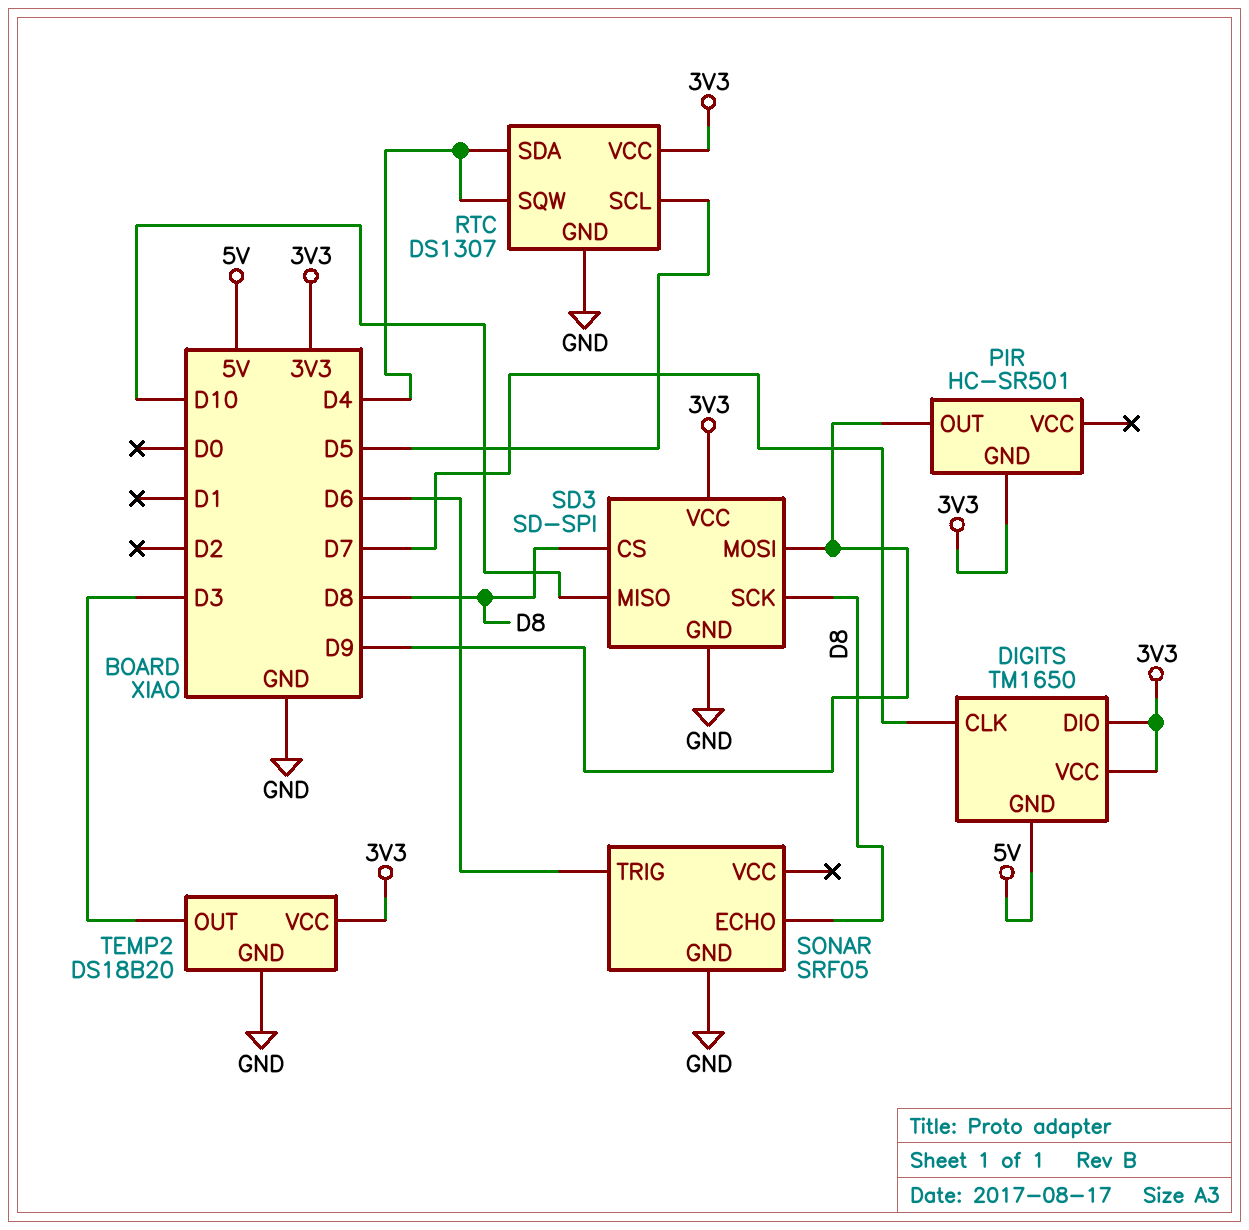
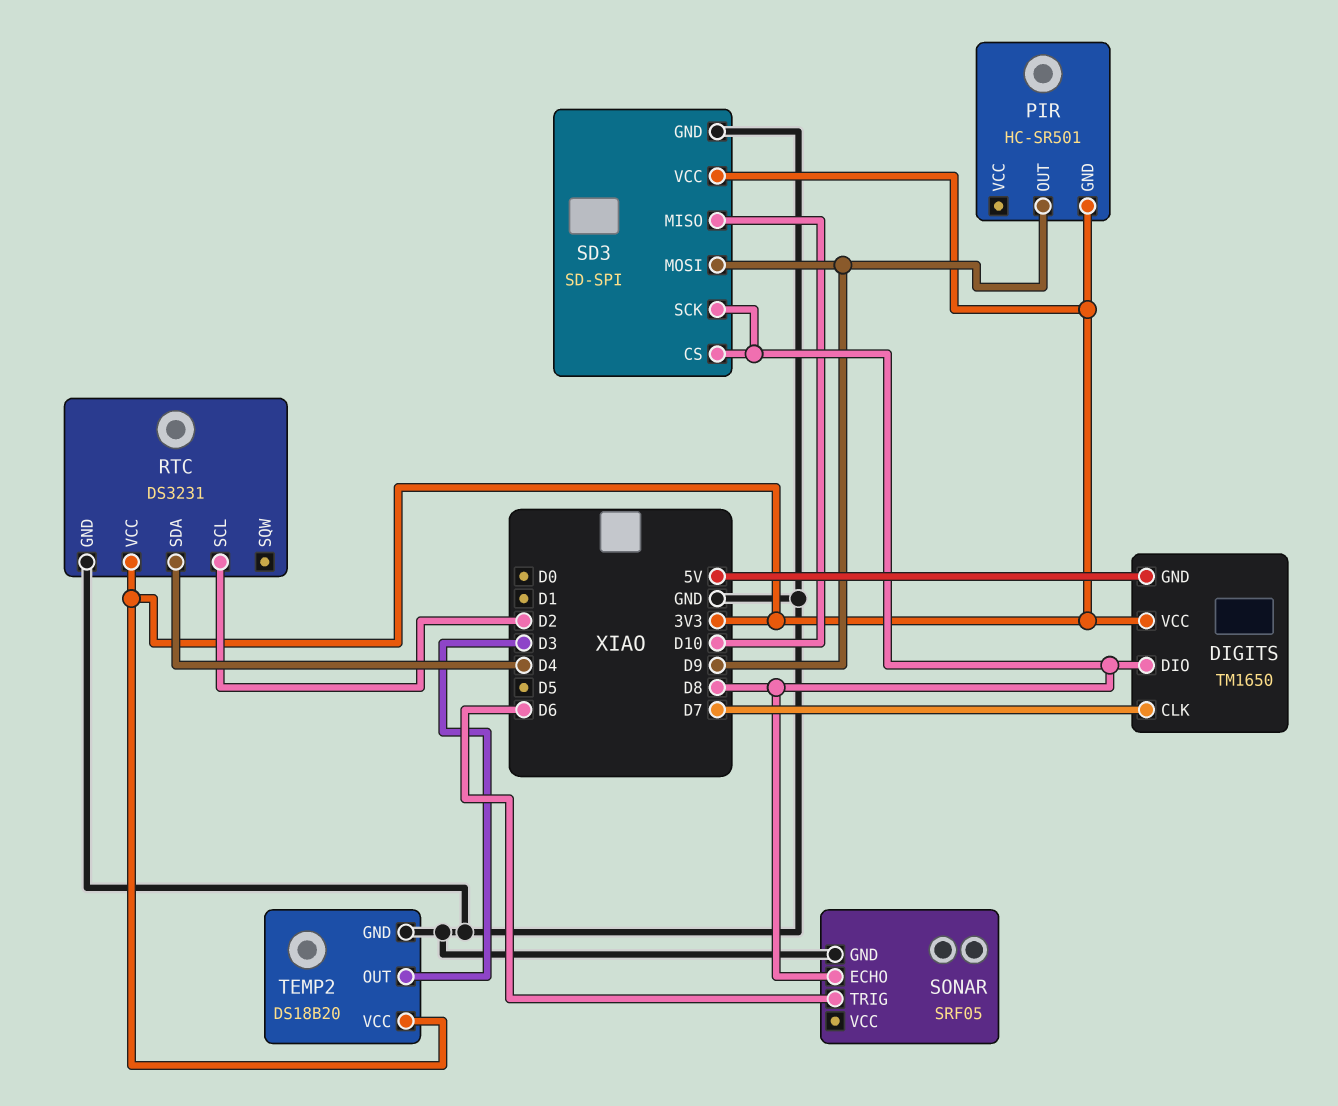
DIGITS pin DIO: 3V3 -> D8
RTC: DS1307 -> DS3231
RTC pin SCL: D5 -> D2
RTC pin SQW: D4 -> none

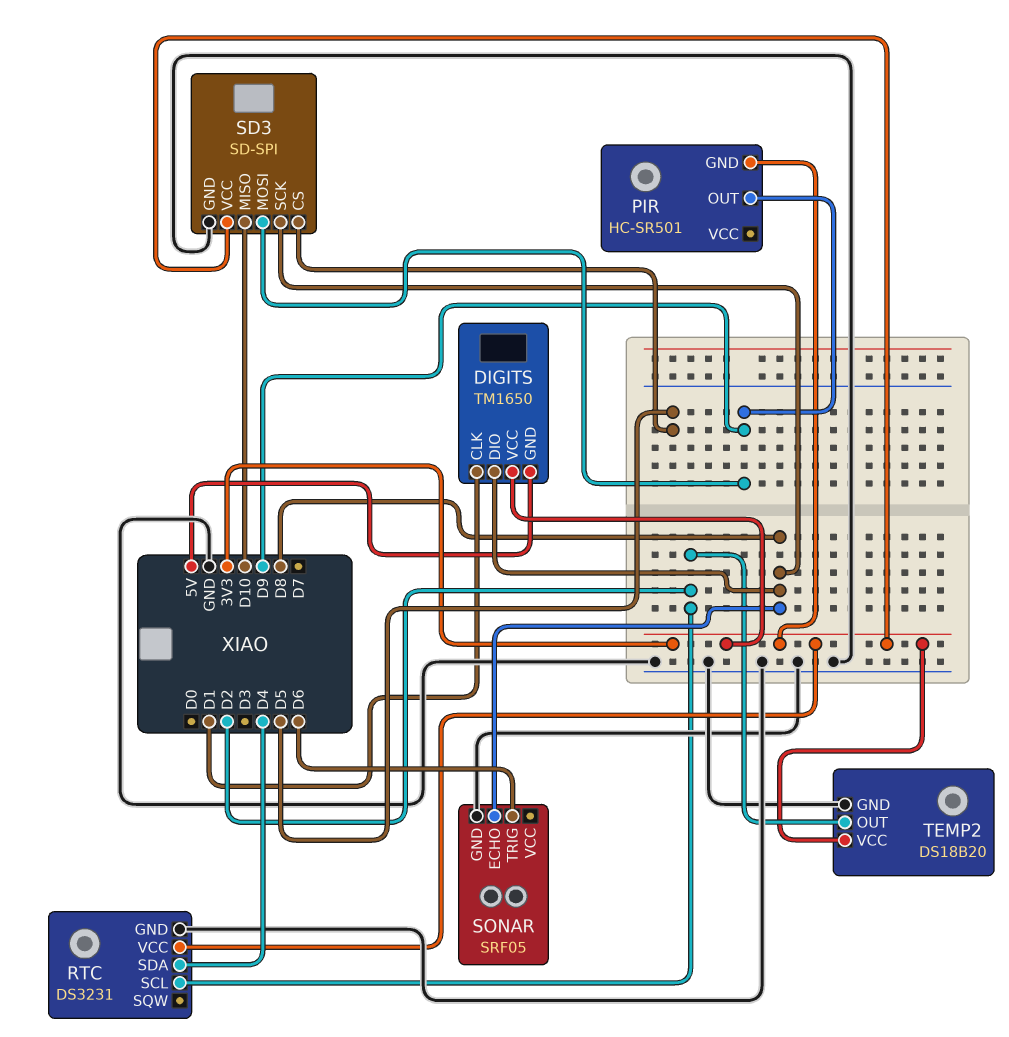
DIGITS pin CLK: D7 -> D1
SD3 pin CS: D8 -> D5
TEMP2 pin OUT: D3 -> D2

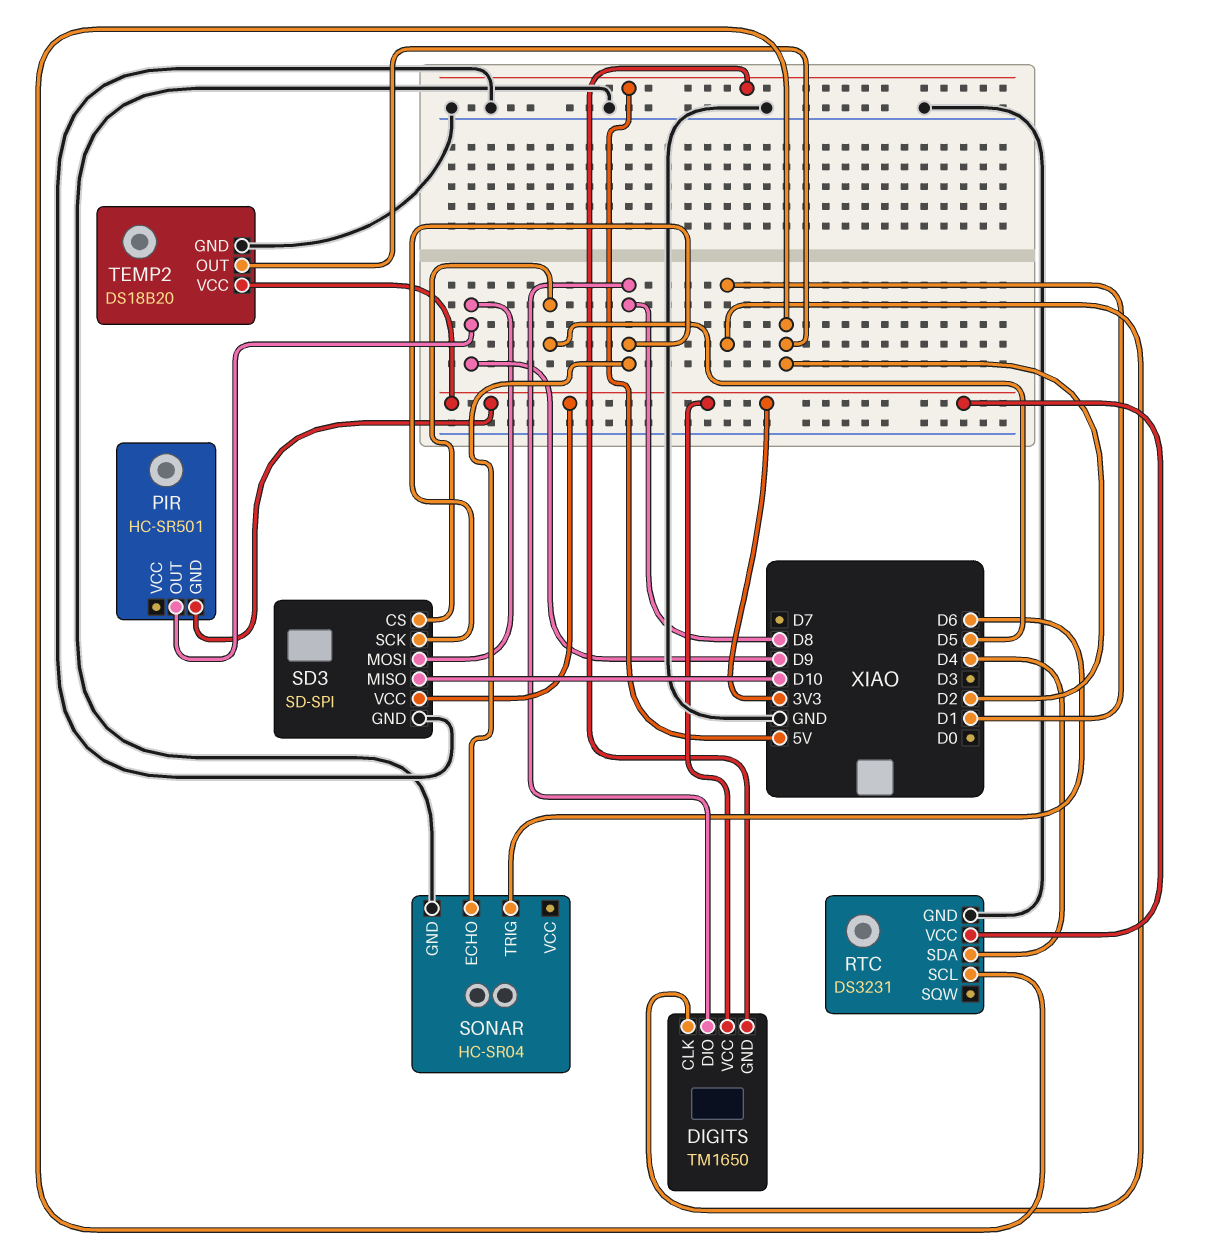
SONAR: SRF05 -> HC-SR04

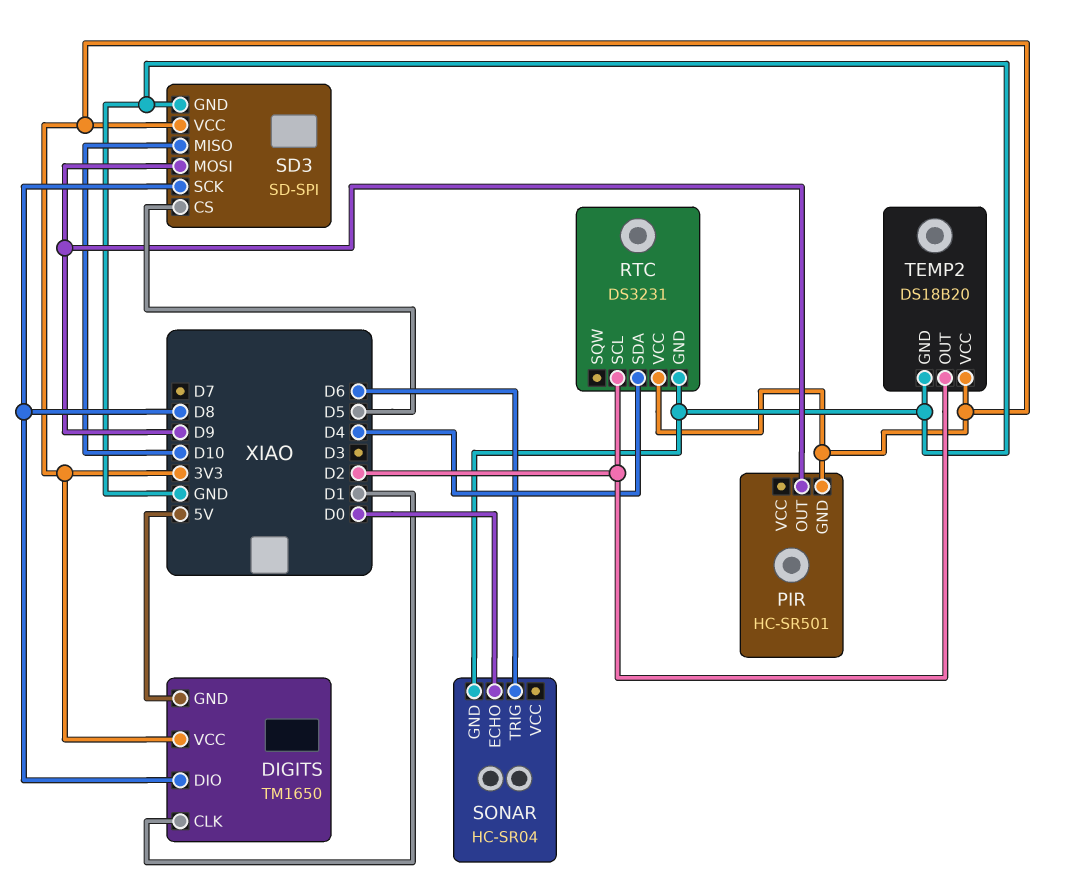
SONAR pin ECHO: D8 -> D0

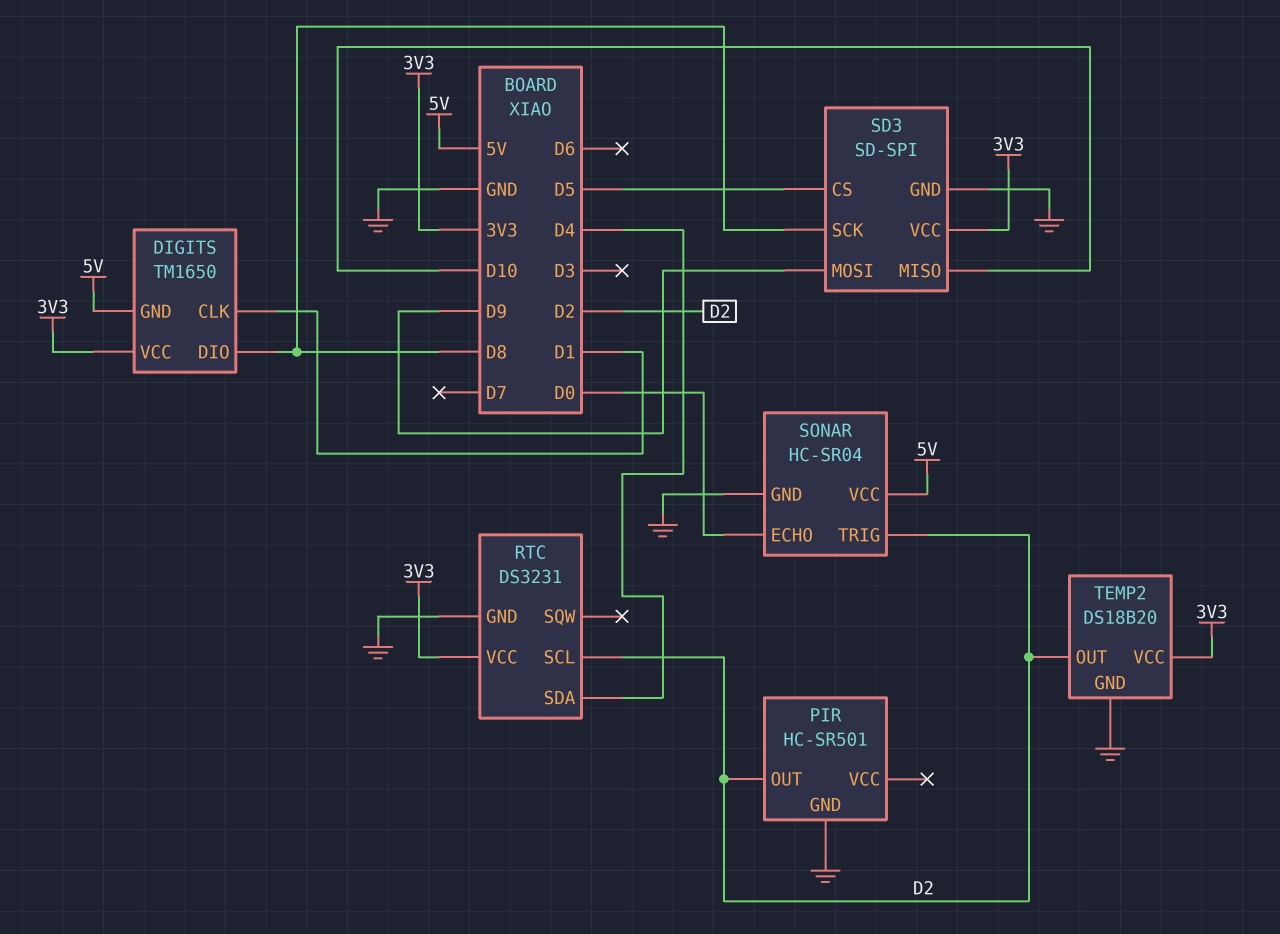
PIR pin GND: 3V3 -> GND
PIR pin OUT: D9 -> D2
SONAR pin TRIG: D6 -> D2
SONAR pin VCC: none -> 5V

